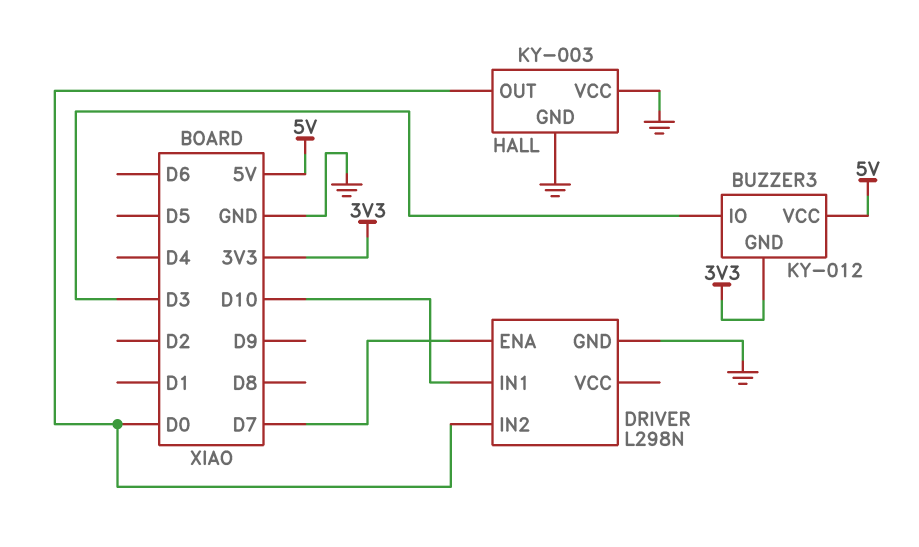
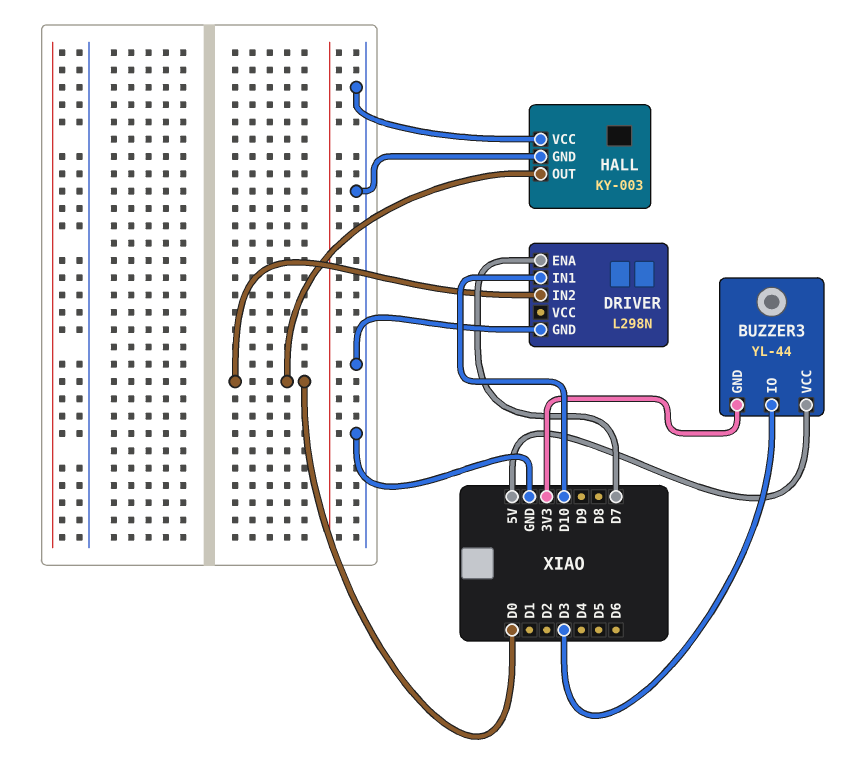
BUZZER3: KY-012 -> YL-44

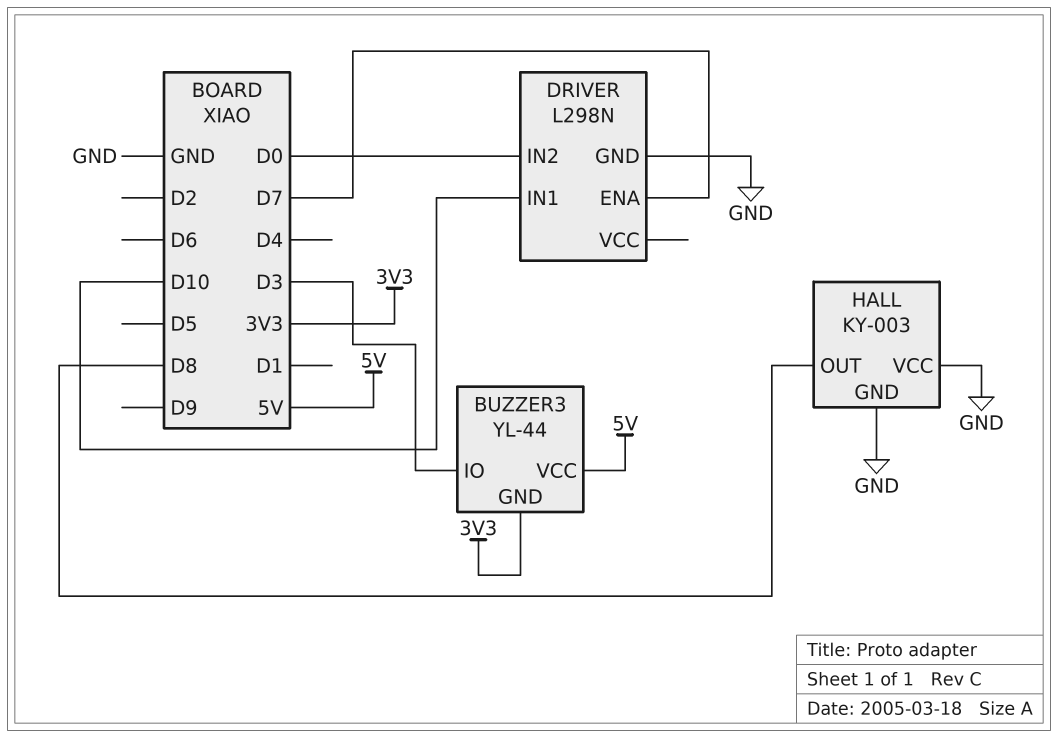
HALL pin OUT: D0 -> D8

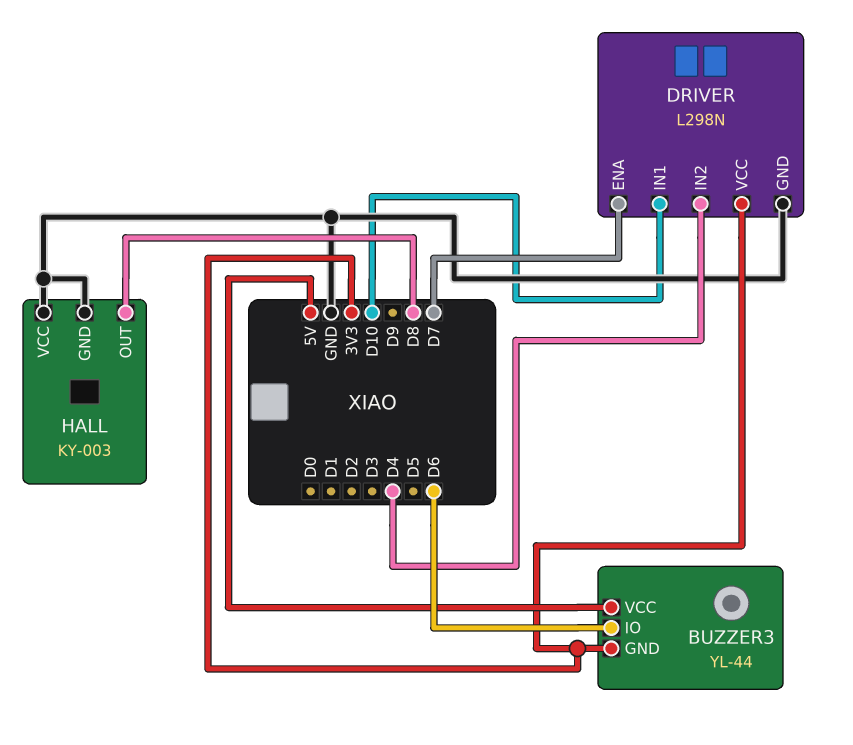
BUZZER3 pin IO: D3 -> D6
DRIVER pin IN2: D0 -> D4
DRIVER pin VCC: none -> 3V3

